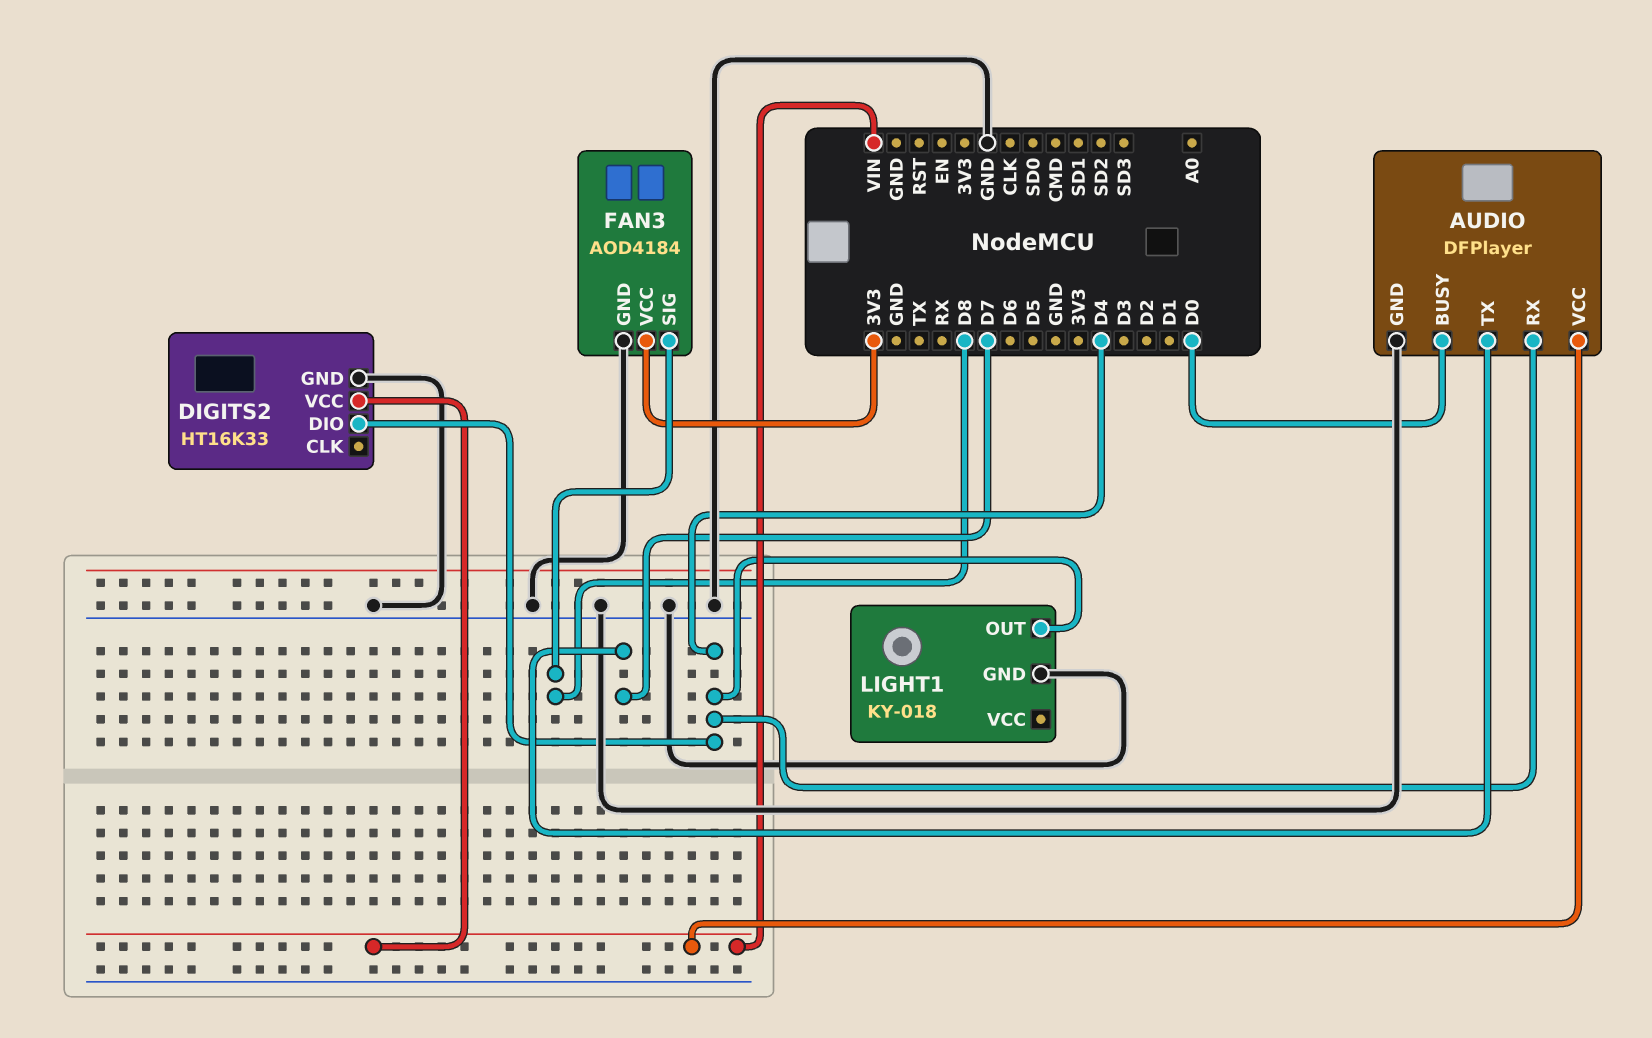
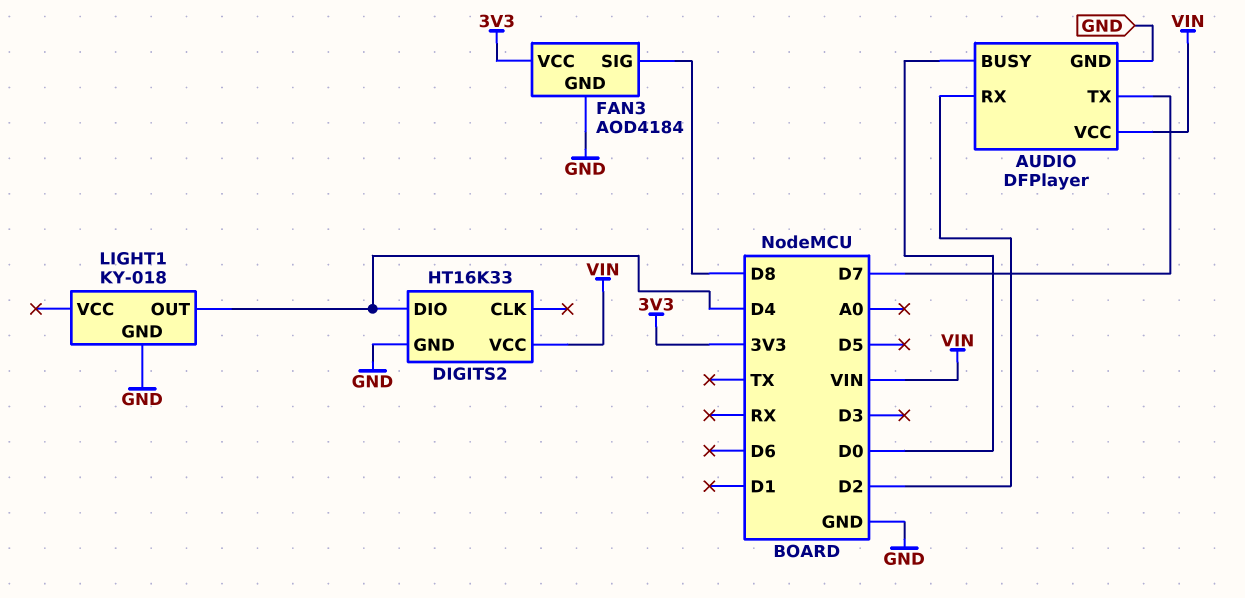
AUDIO pin RX: D4 -> D2

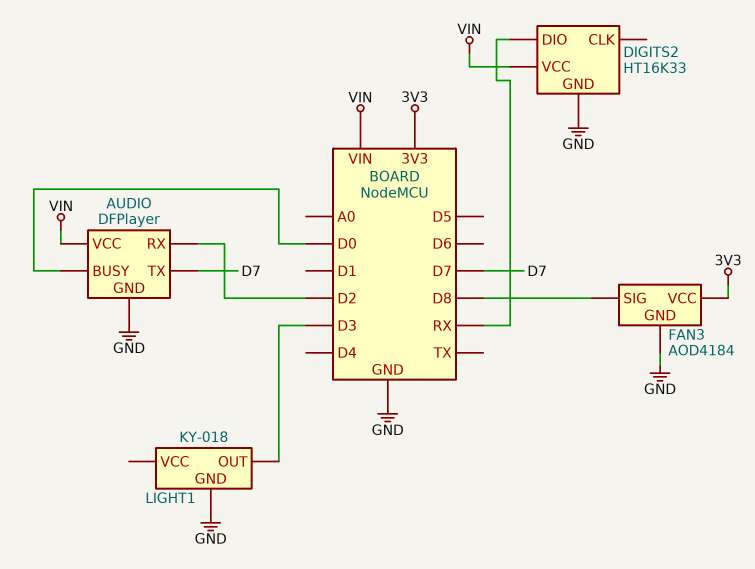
DIGITS2 pin DIO: D4 -> RX
LIGHT1 pin OUT: D4 -> D3

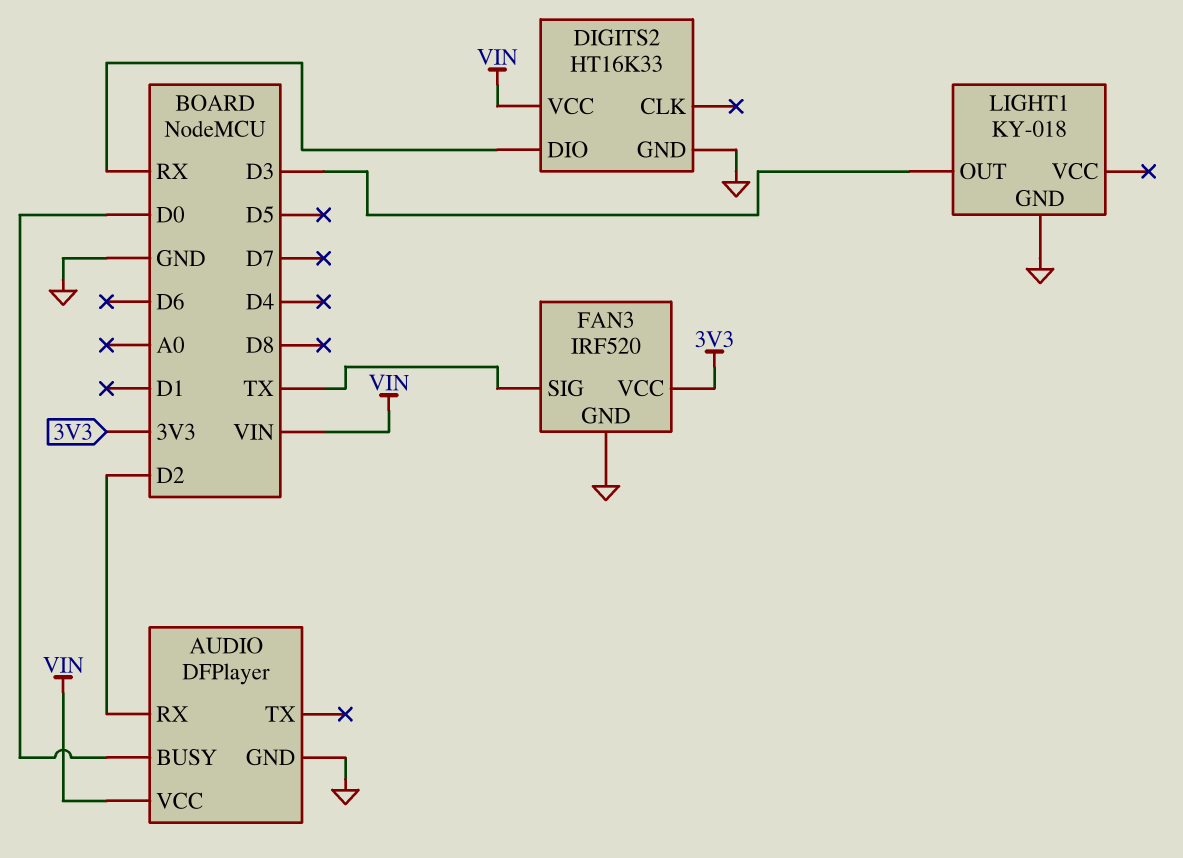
AUDIO pin TX: D7 -> none
FAN3: AOD4184 -> IRF520
FAN3 pin SIG: D8 -> TX

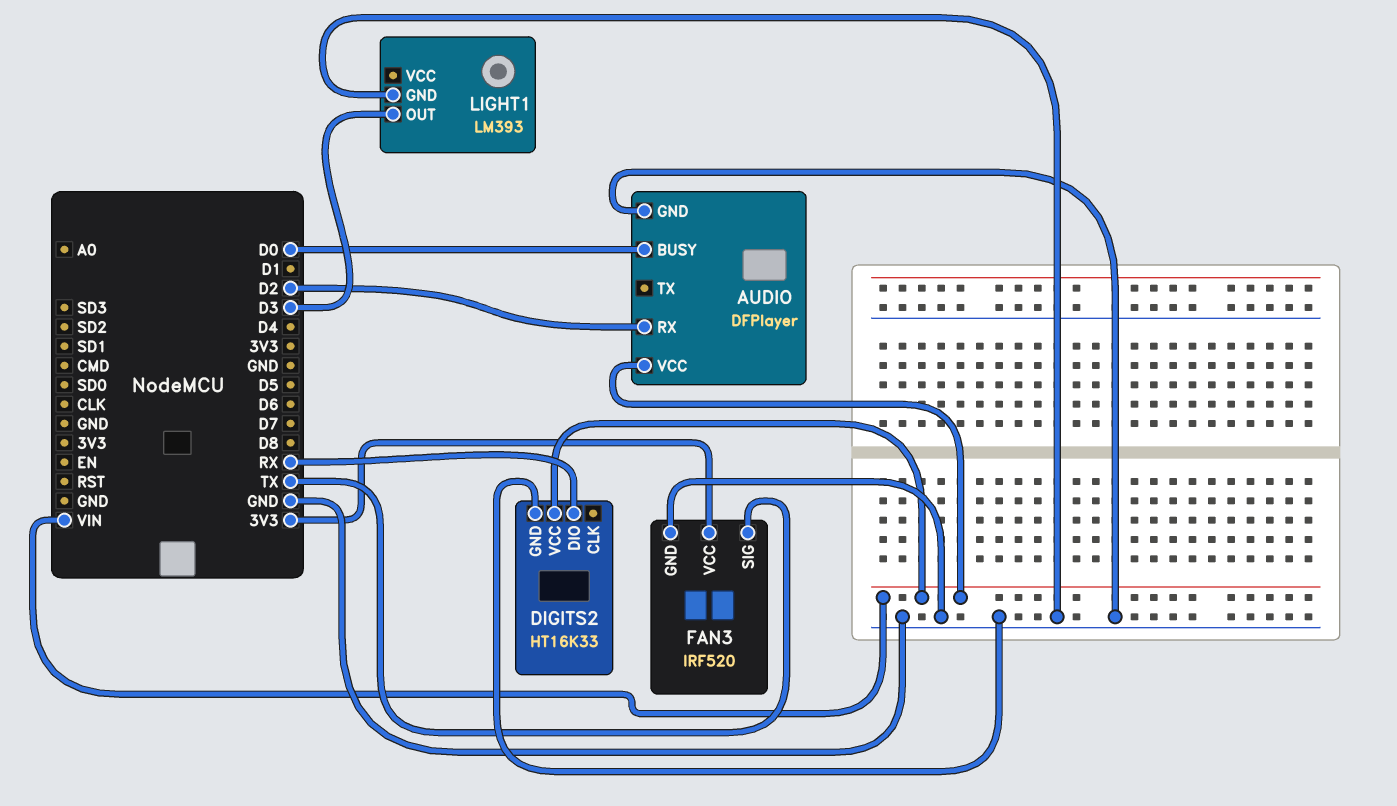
LIGHT1: KY-018 -> LM393

